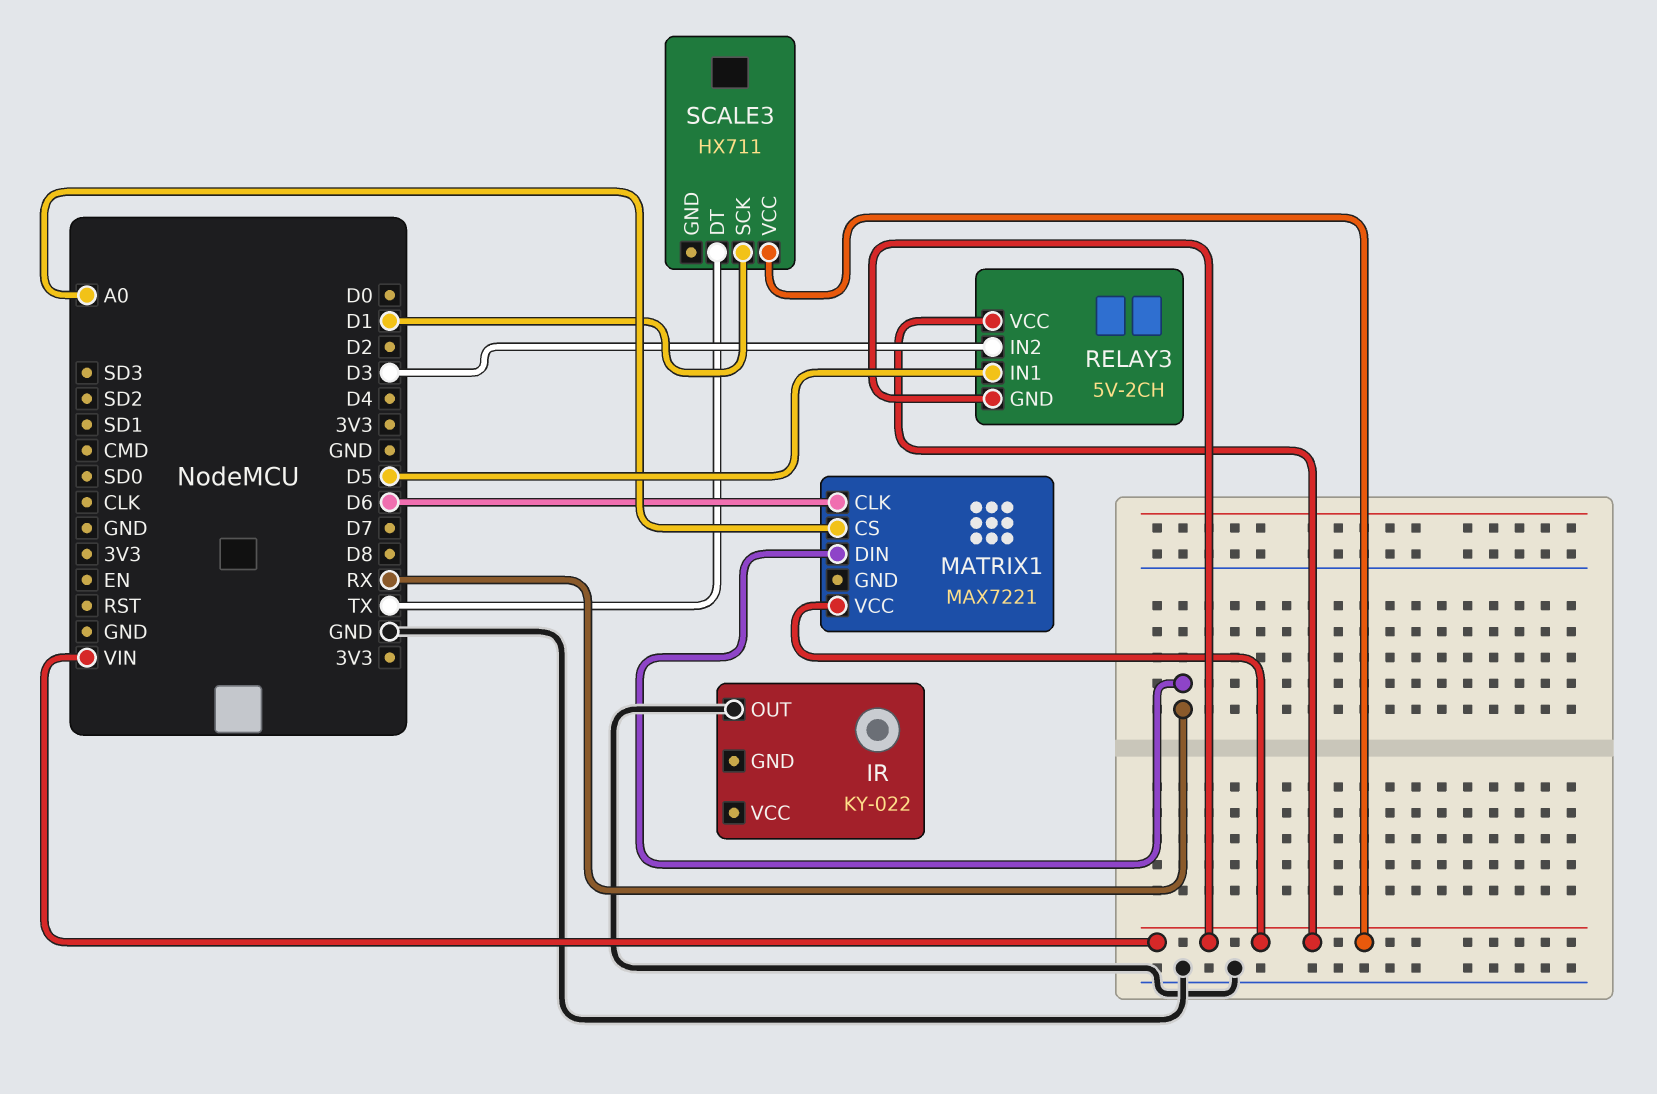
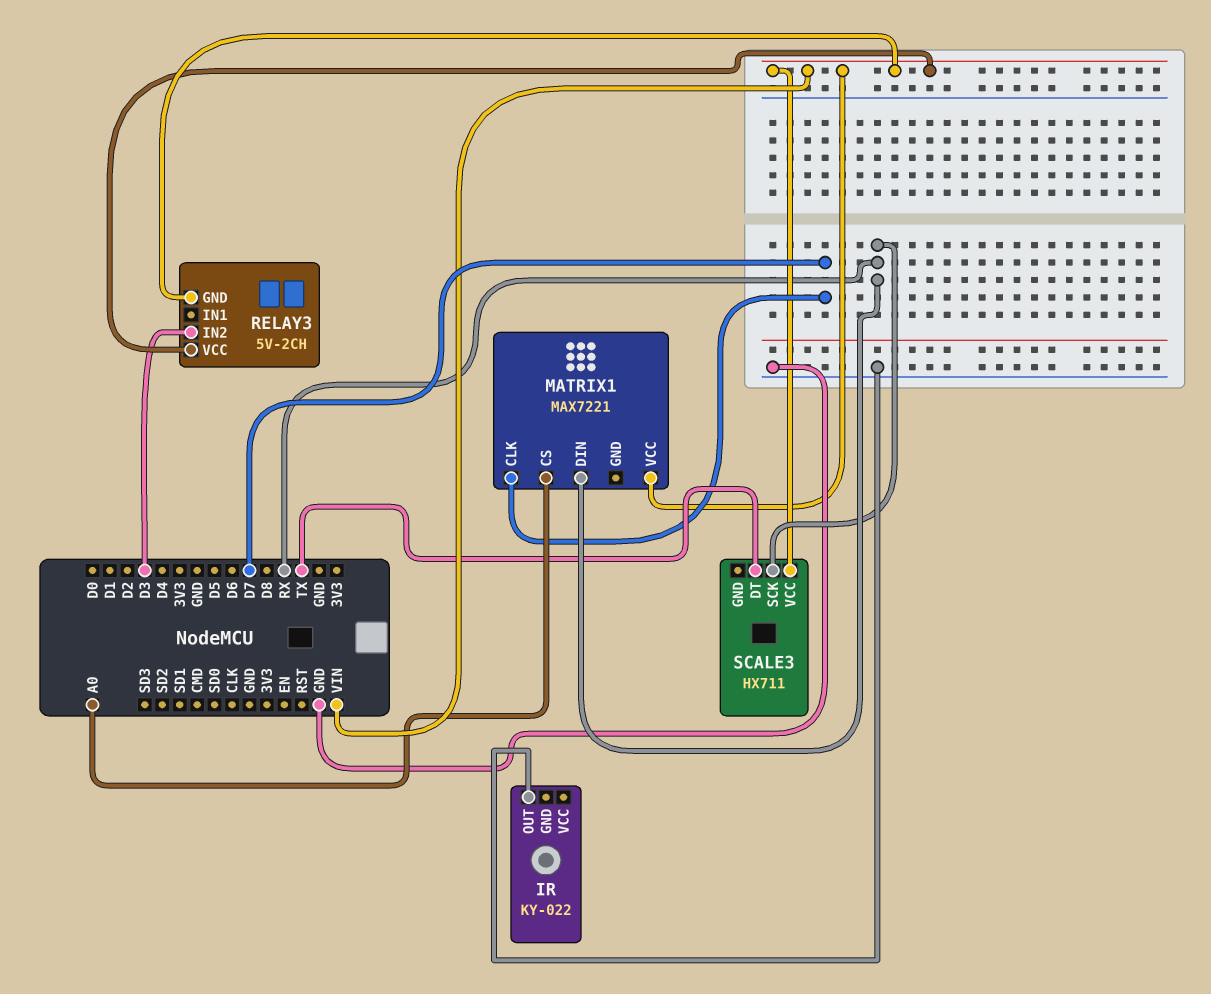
MATRIX1 pin CLK: D6 -> D7
RELAY3 pin IN1: D5 -> none
SCALE3 pin SCK: D1 -> RX

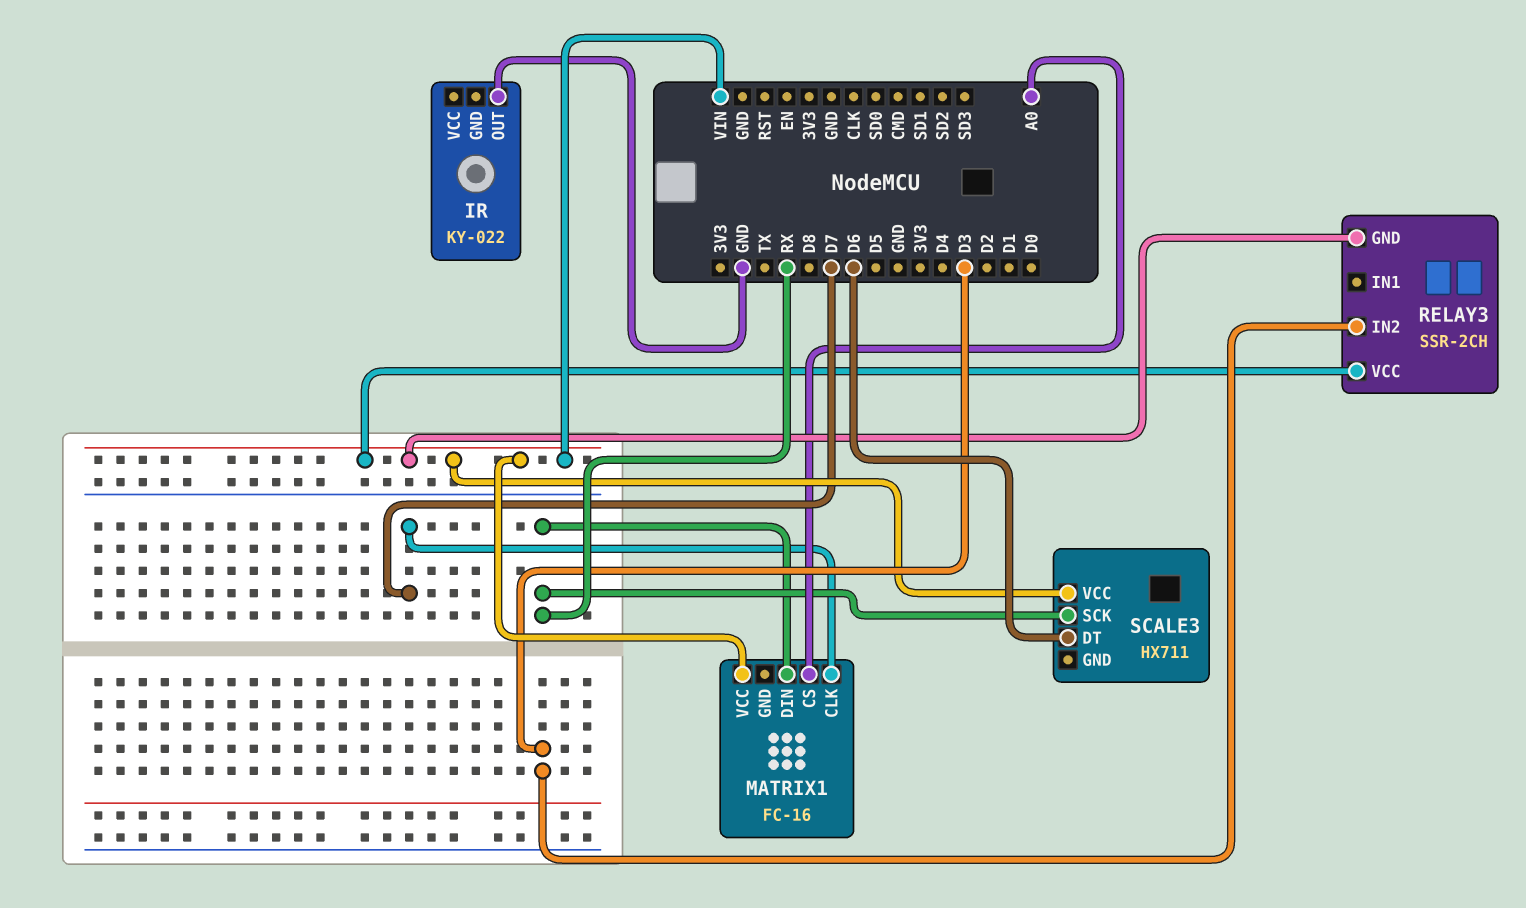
MATRIX1: MAX7221 -> FC-16
RELAY3: 5V-2CH -> SSR-2CH
SCALE3 pin DT: TX -> D6

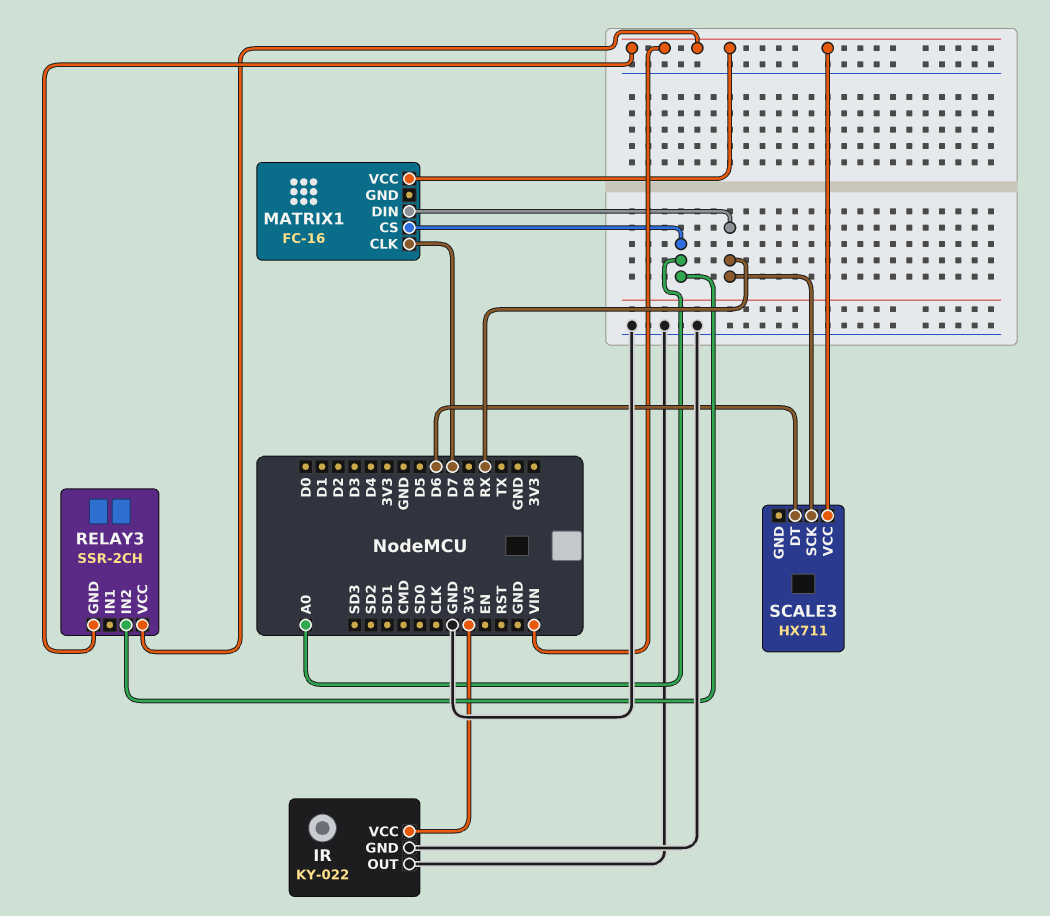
IR pin GND: none -> GND
IR pin VCC: none -> 3V3
RELAY3 pin IN2: D3 -> A0

